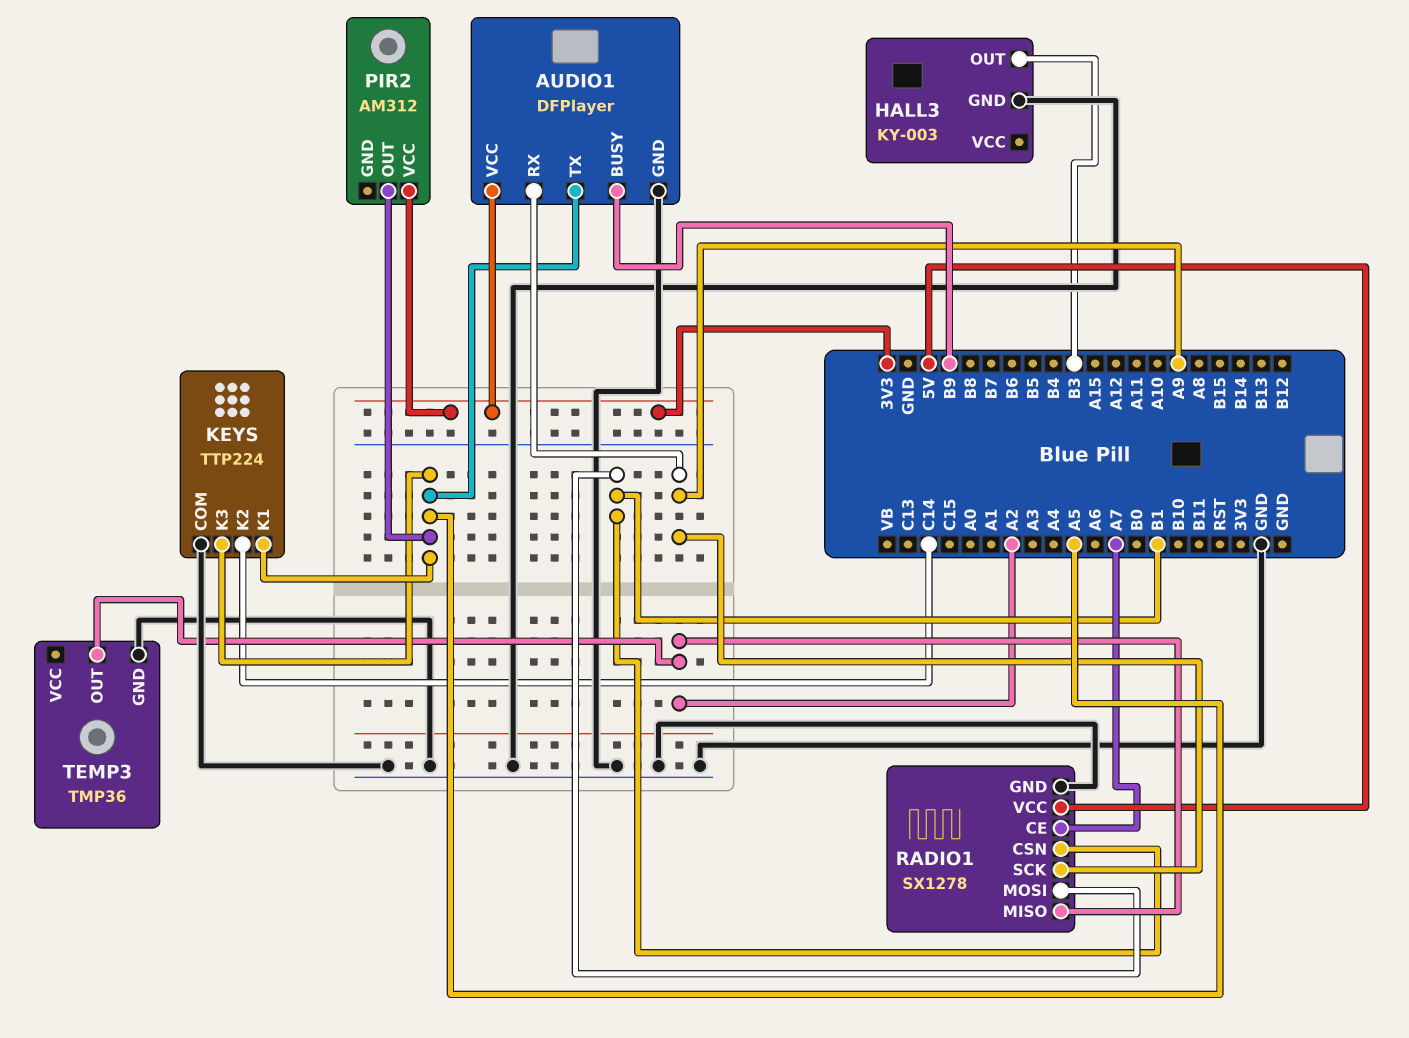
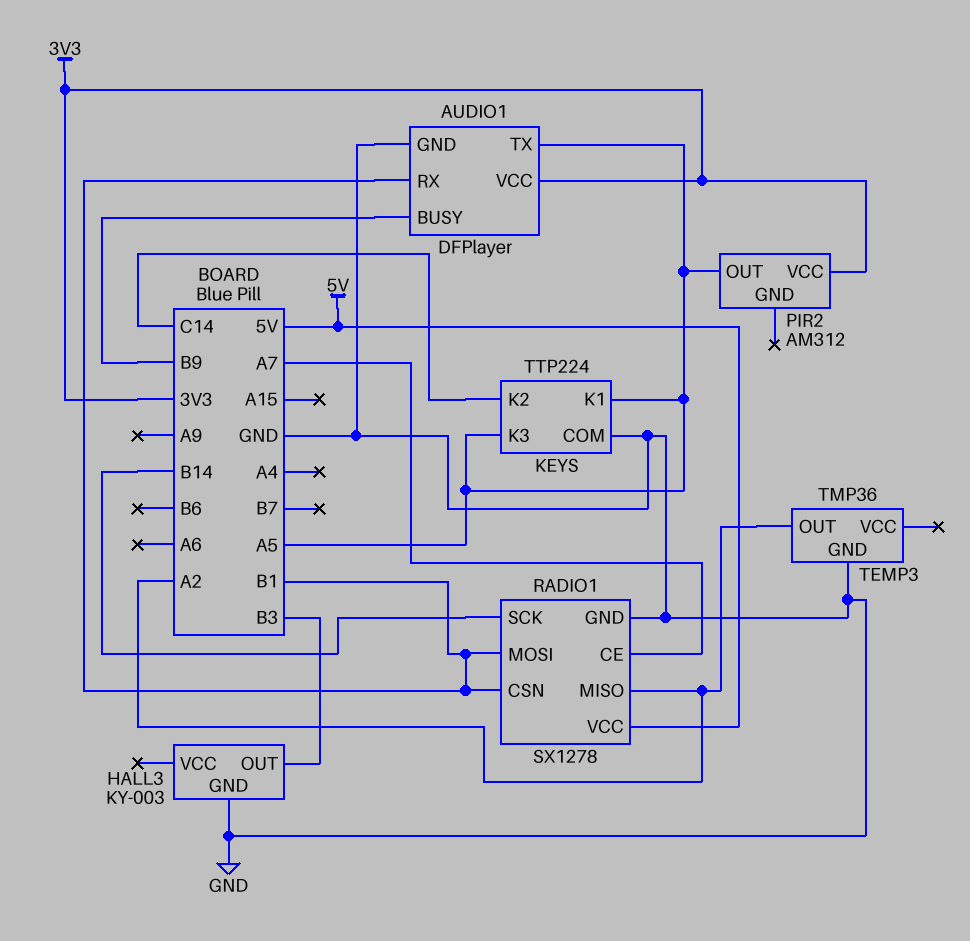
AUDIO1 pin RX: A9 -> B1
RADIO1 pin SCK: A9 -> B14

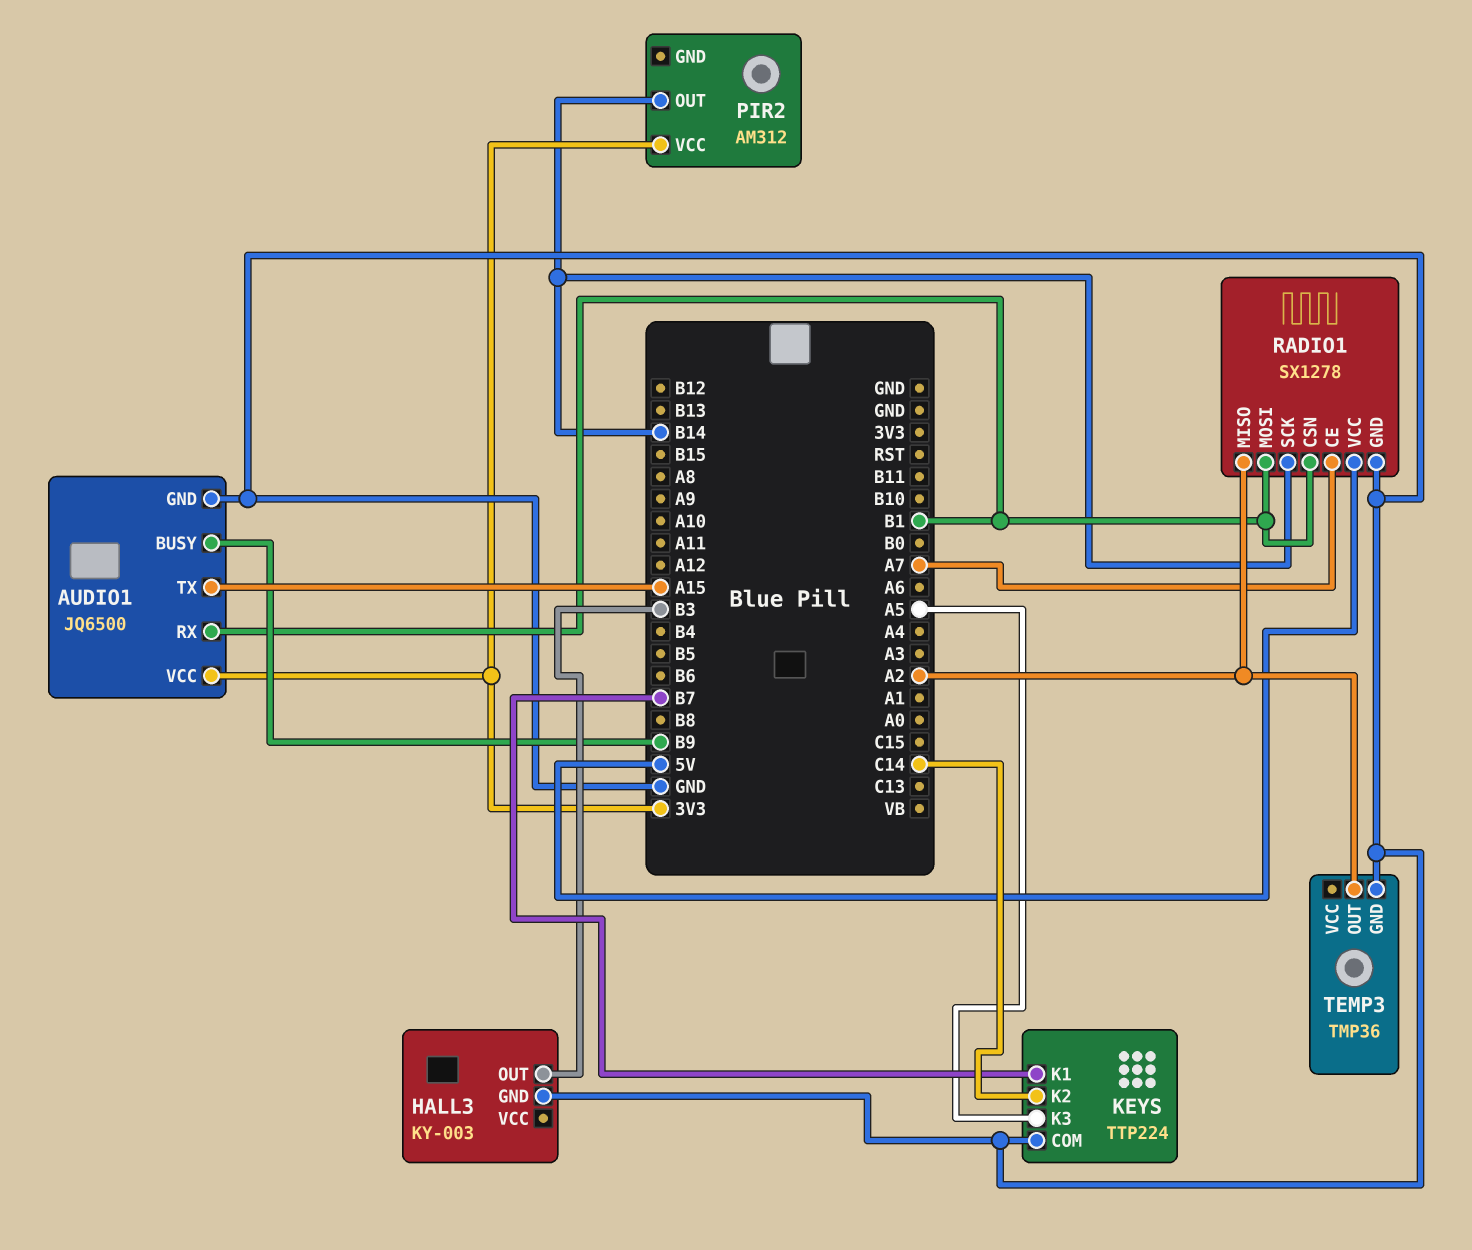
AUDIO1: DFPlayer -> JQ6500
AUDIO1 pin TX: A5 -> A15
KEYS pin K1: A5 -> B7
PIR2 pin OUT: A5 -> B14

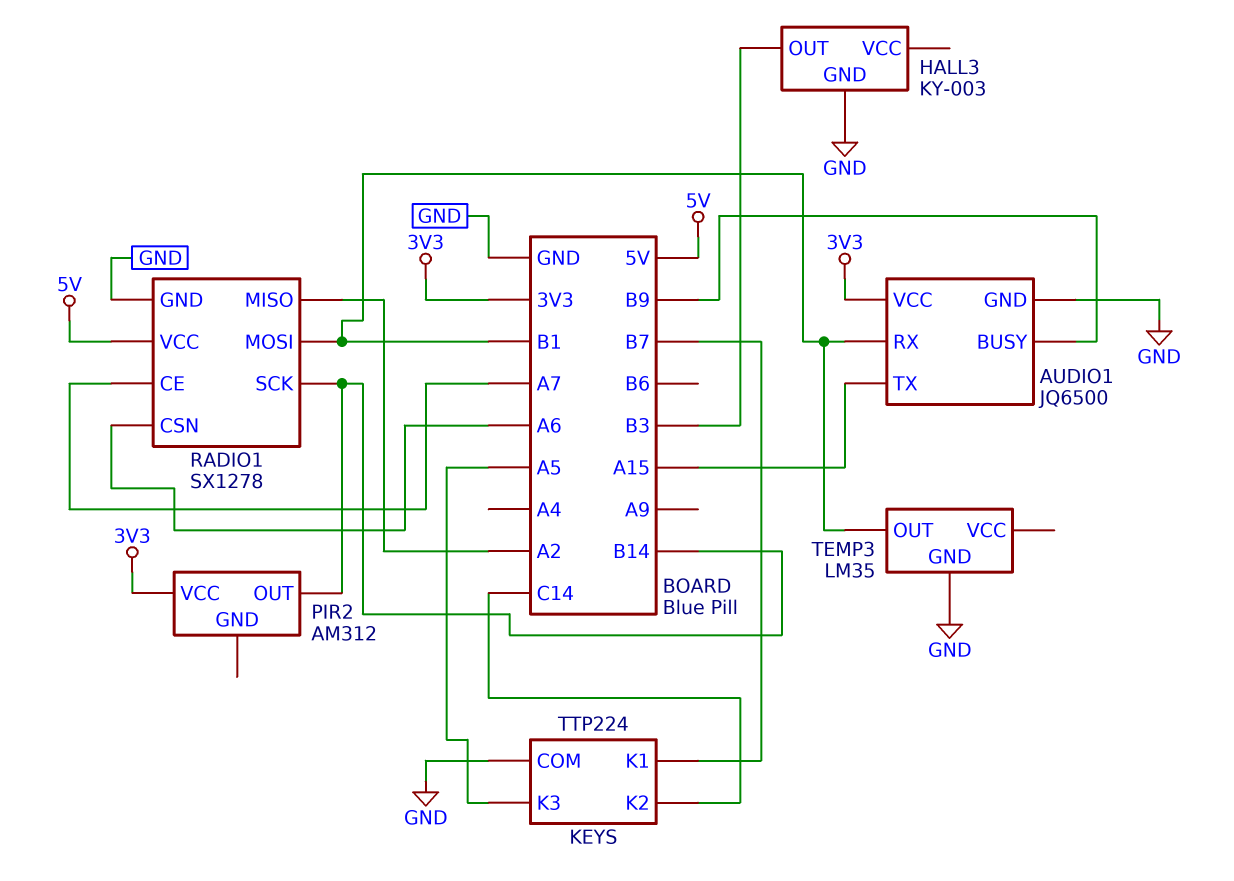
RADIO1 pin CSN: B1 -> A6
TEMP3: TMP36 -> LM35
TEMP3 pin OUT: A2 -> B1

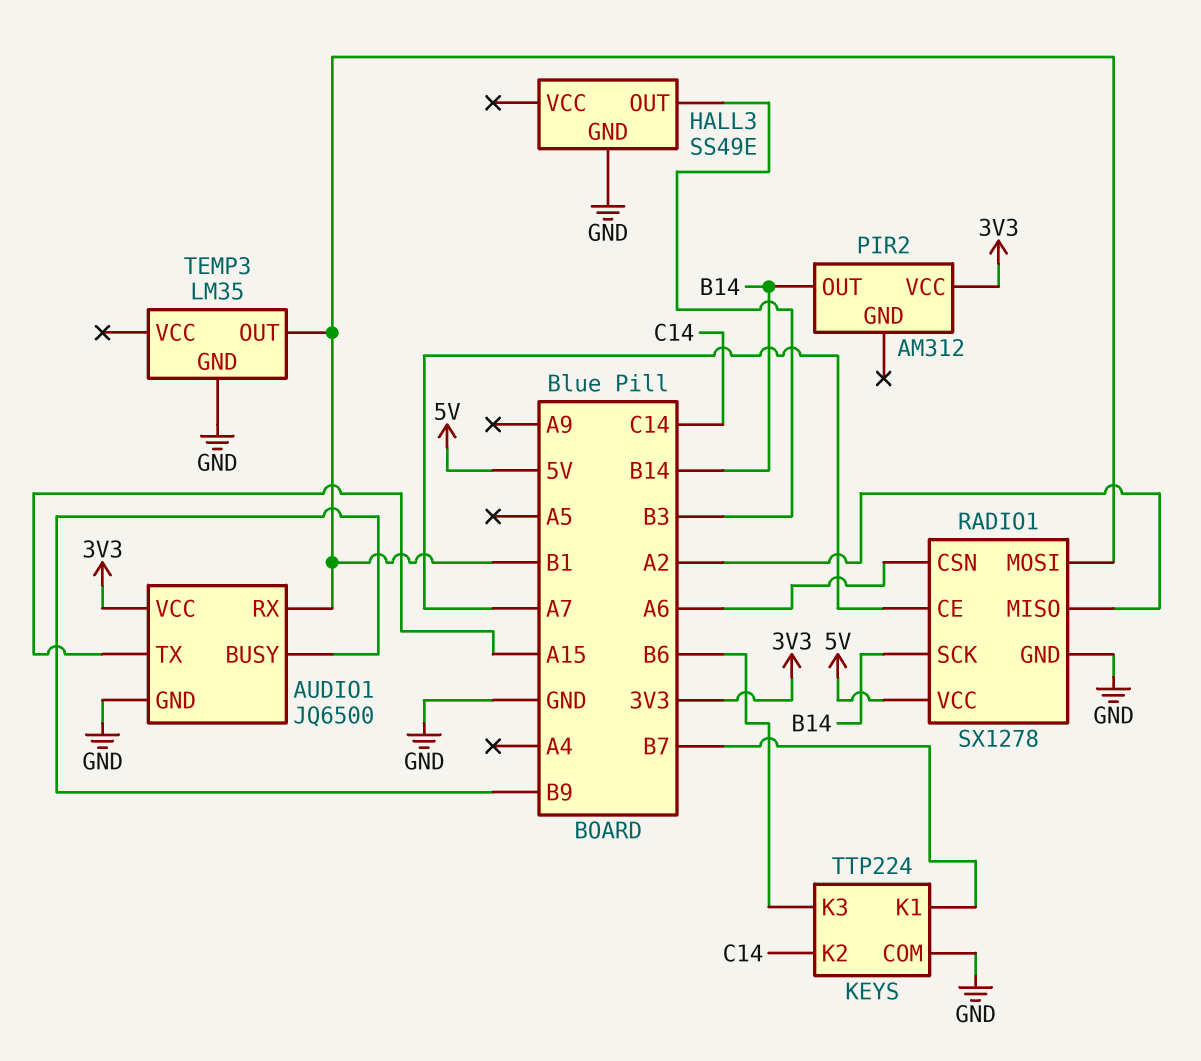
HALL3: KY-003 -> SS49E
KEYS pin K3: A5 -> B6

